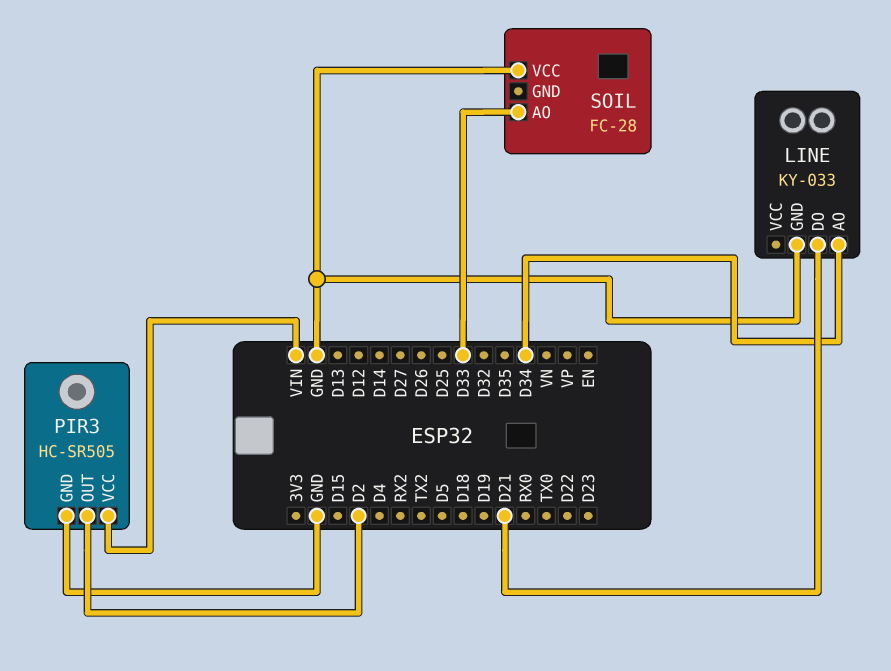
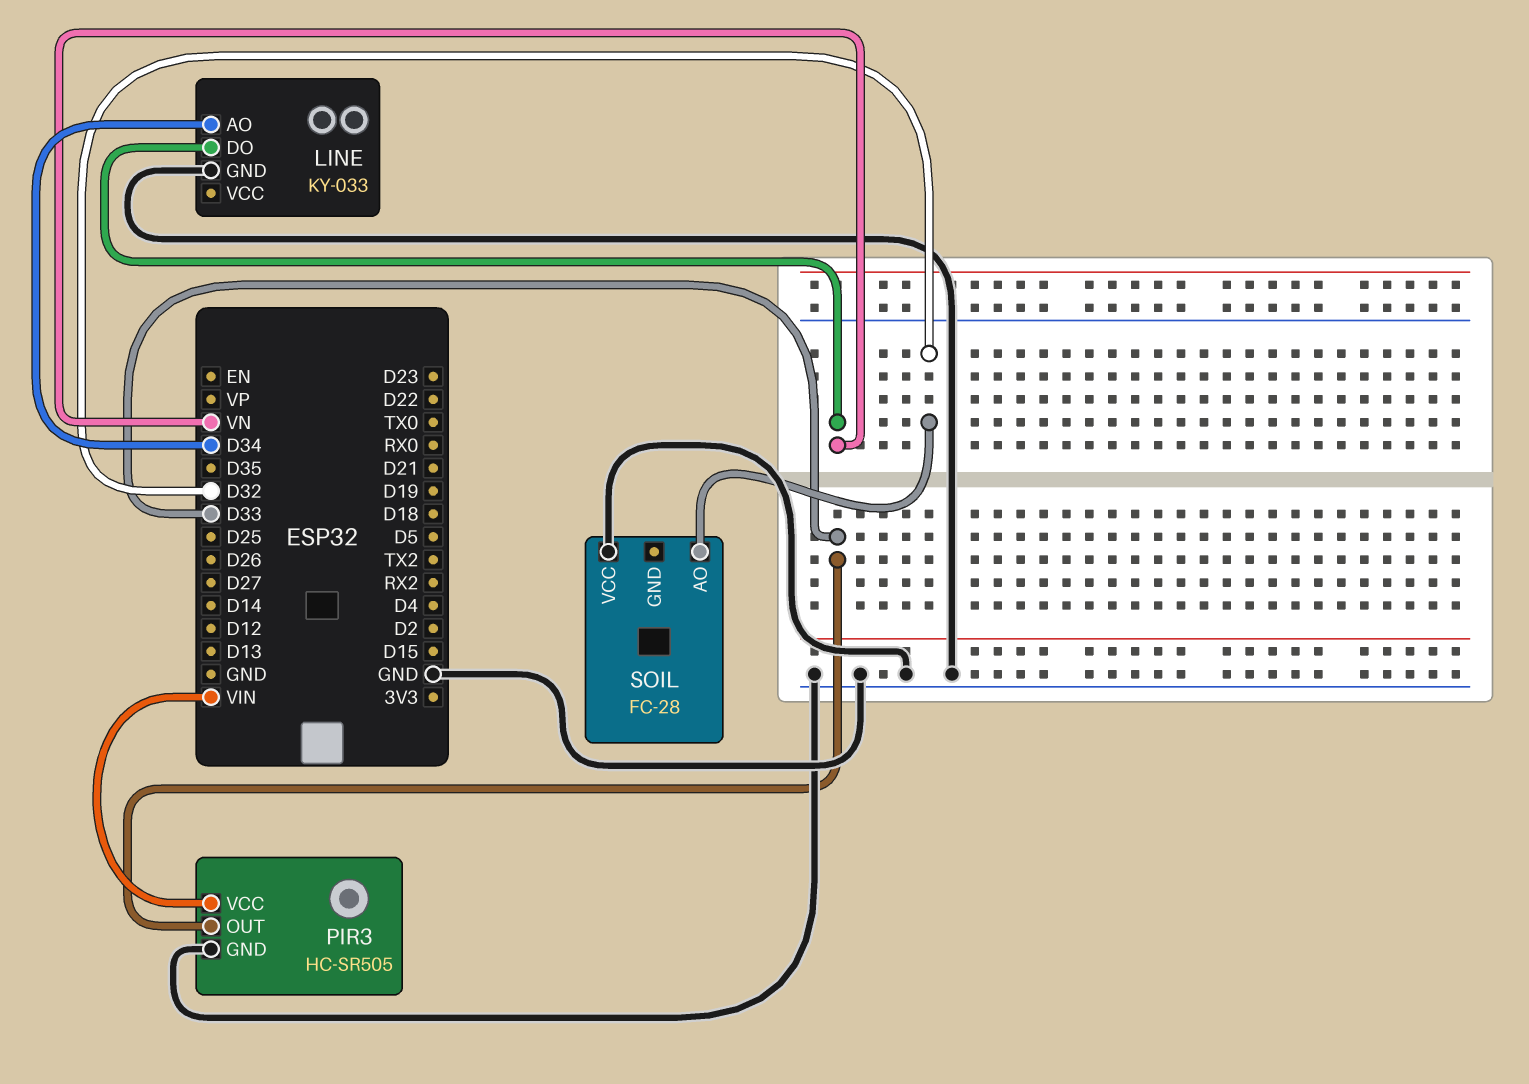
LINE pin DO: D21 -> VN
PIR3 pin OUT: D2 -> D33
SOIL pin AO: D33 -> D32

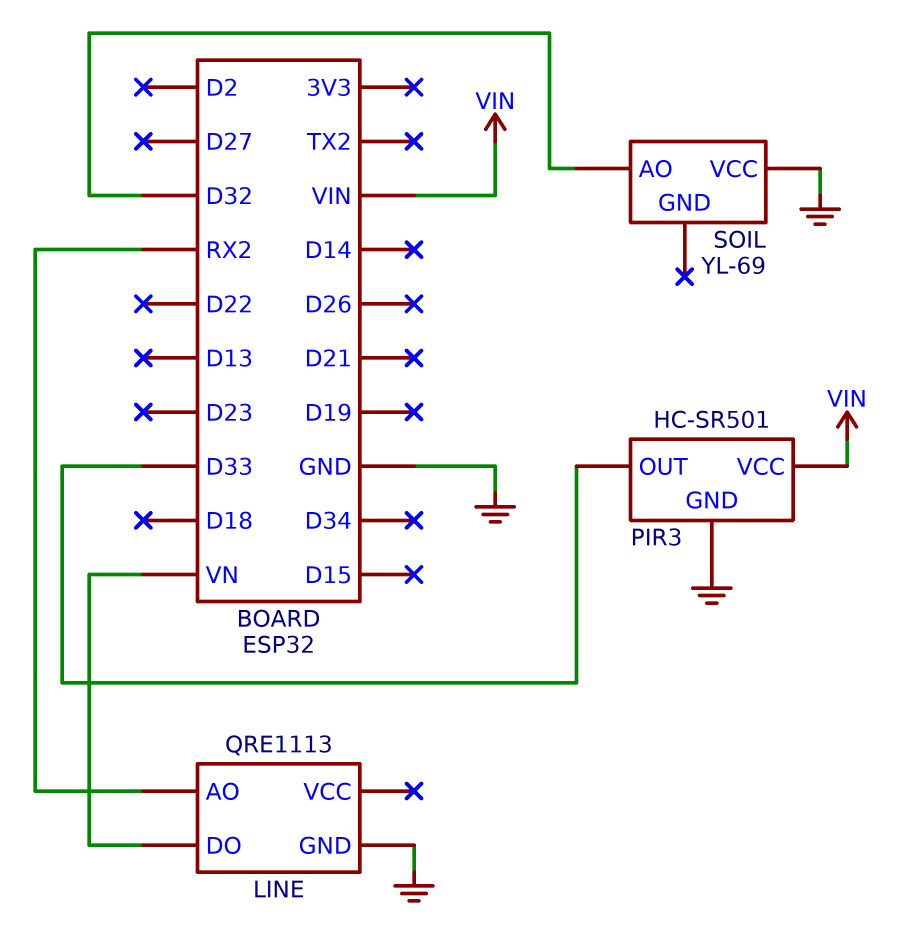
LINE: KY-033 -> QRE1113
LINE pin AO: D34 -> RX2
PIR3: HC-SR505 -> HC-SR501
SOIL: FC-28 -> YL-69

